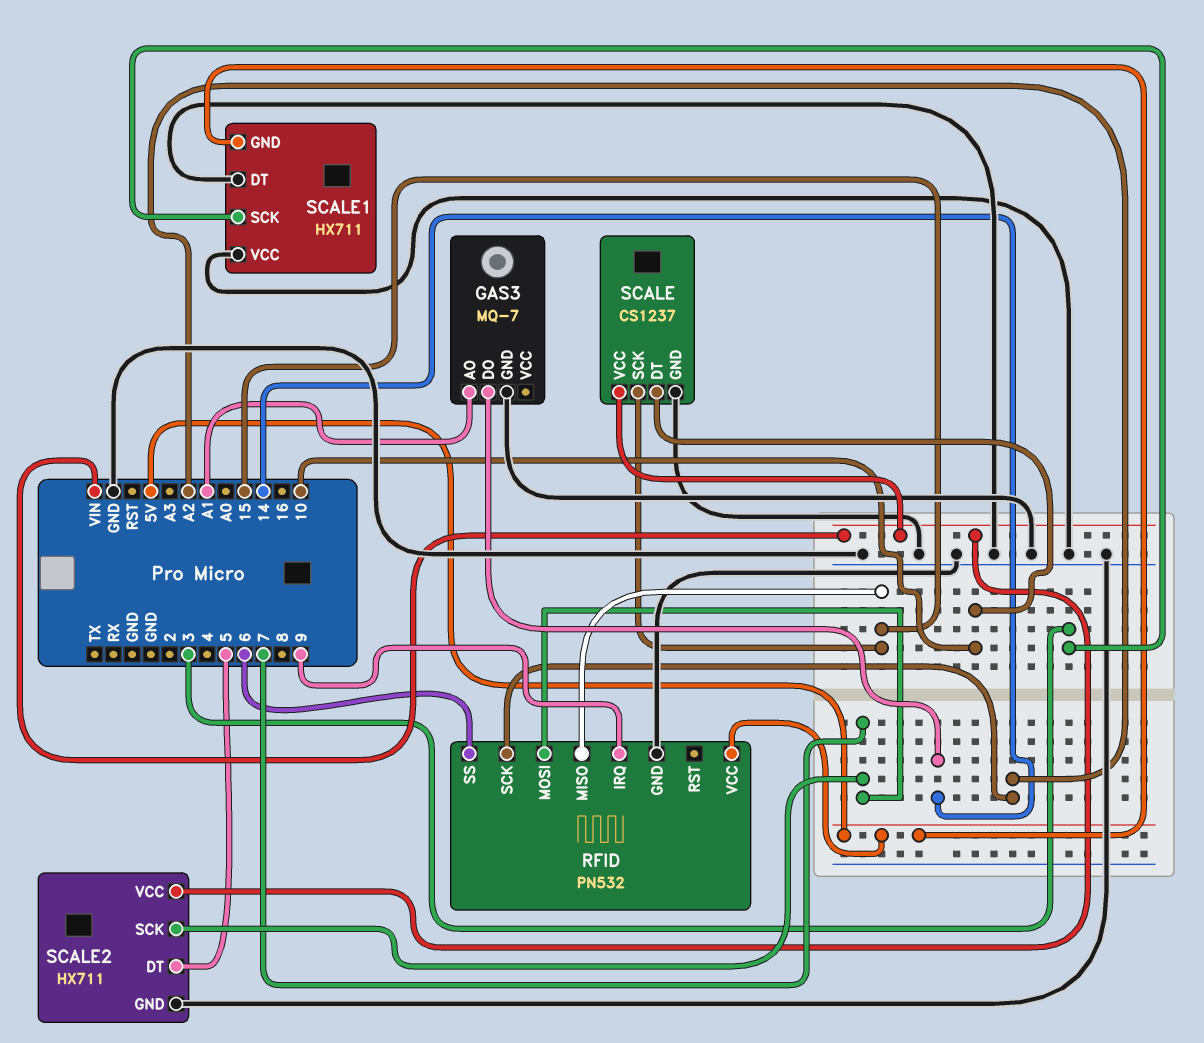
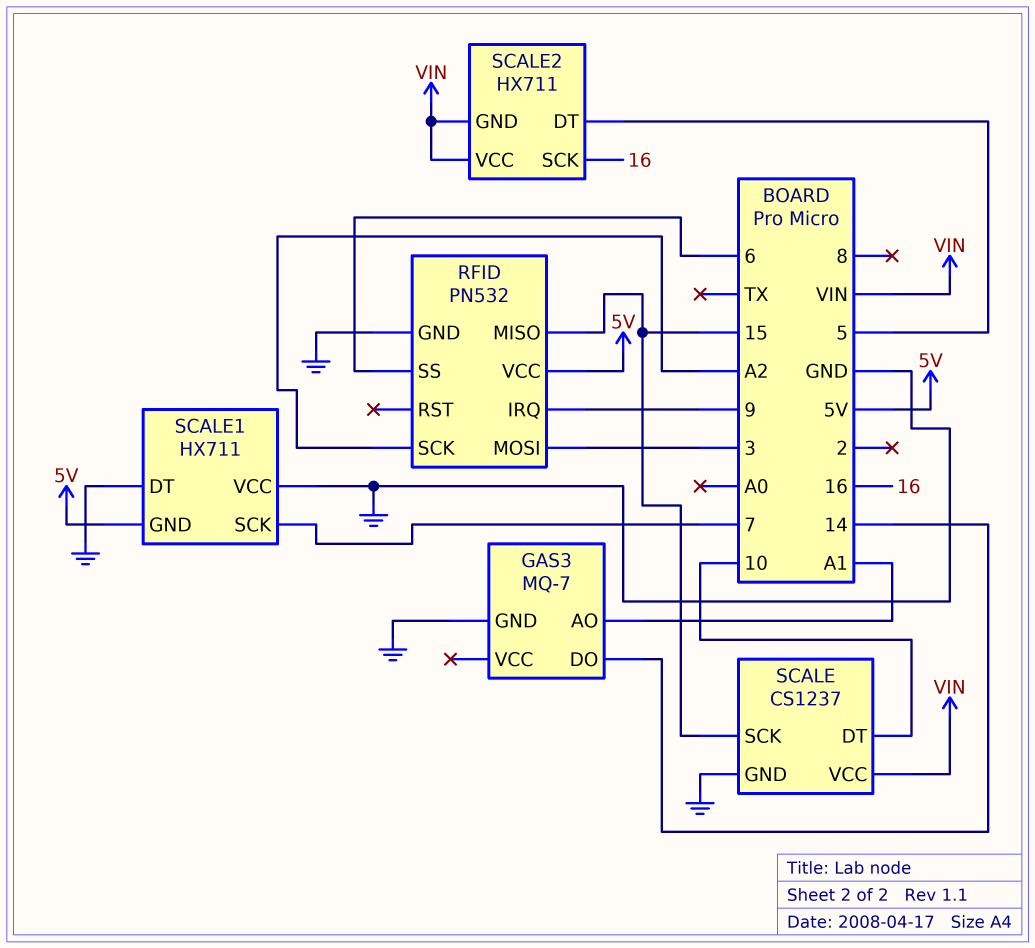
RFID pin MOSI: 7 -> 3
SCALE1 pin SCK: 3 -> 7
SCALE2 pin GND: GND -> VIN
SCALE2 pin SCK: 7 -> 16

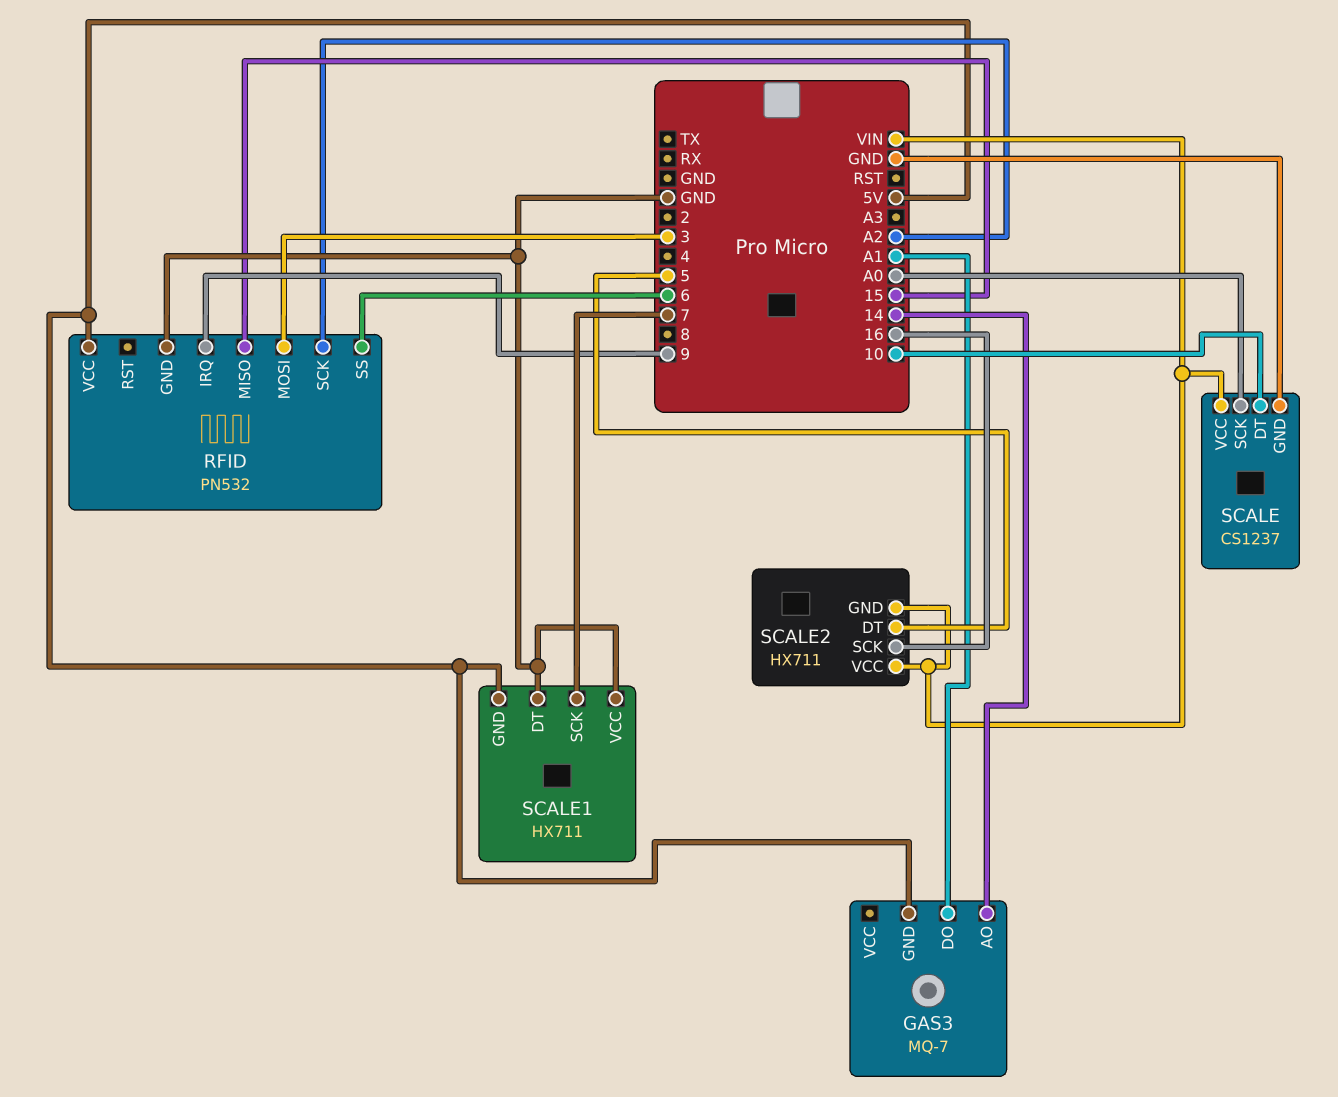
GAS3 pin AO: A1 -> 14
GAS3 pin DO: 14 -> A1
GAS3 pin GND: GND -> 5V
SCALE pin SCK: 15 -> A0

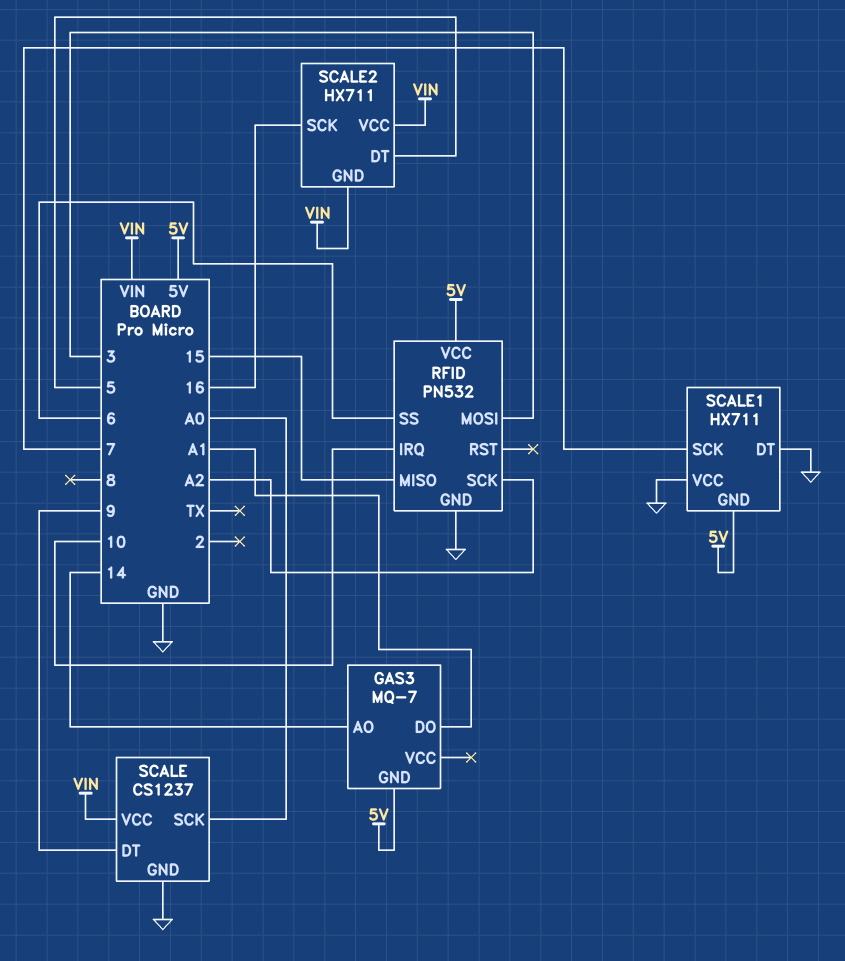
RFID pin IRQ: 9 -> 10
SCALE pin DT: 10 -> 9

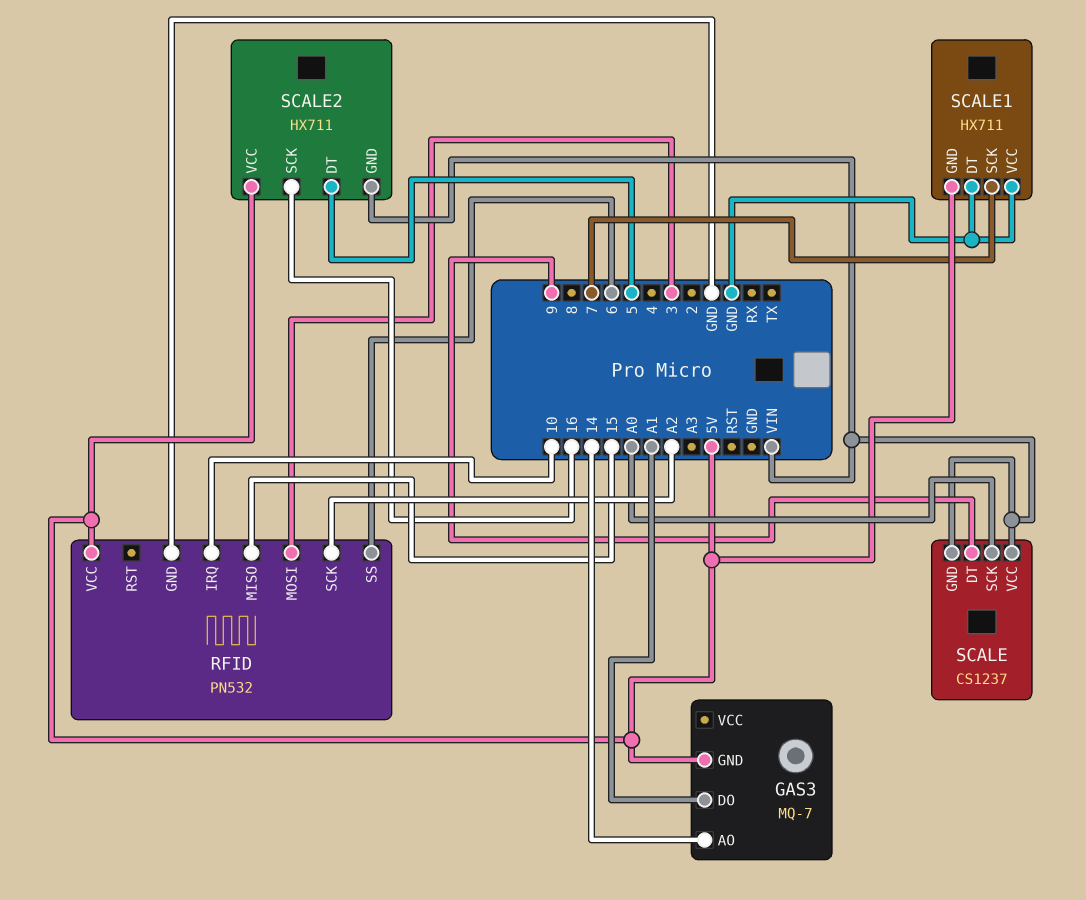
SCALE pin GND: GND -> VIN
SCALE2 pin VCC: VIN -> 5V

